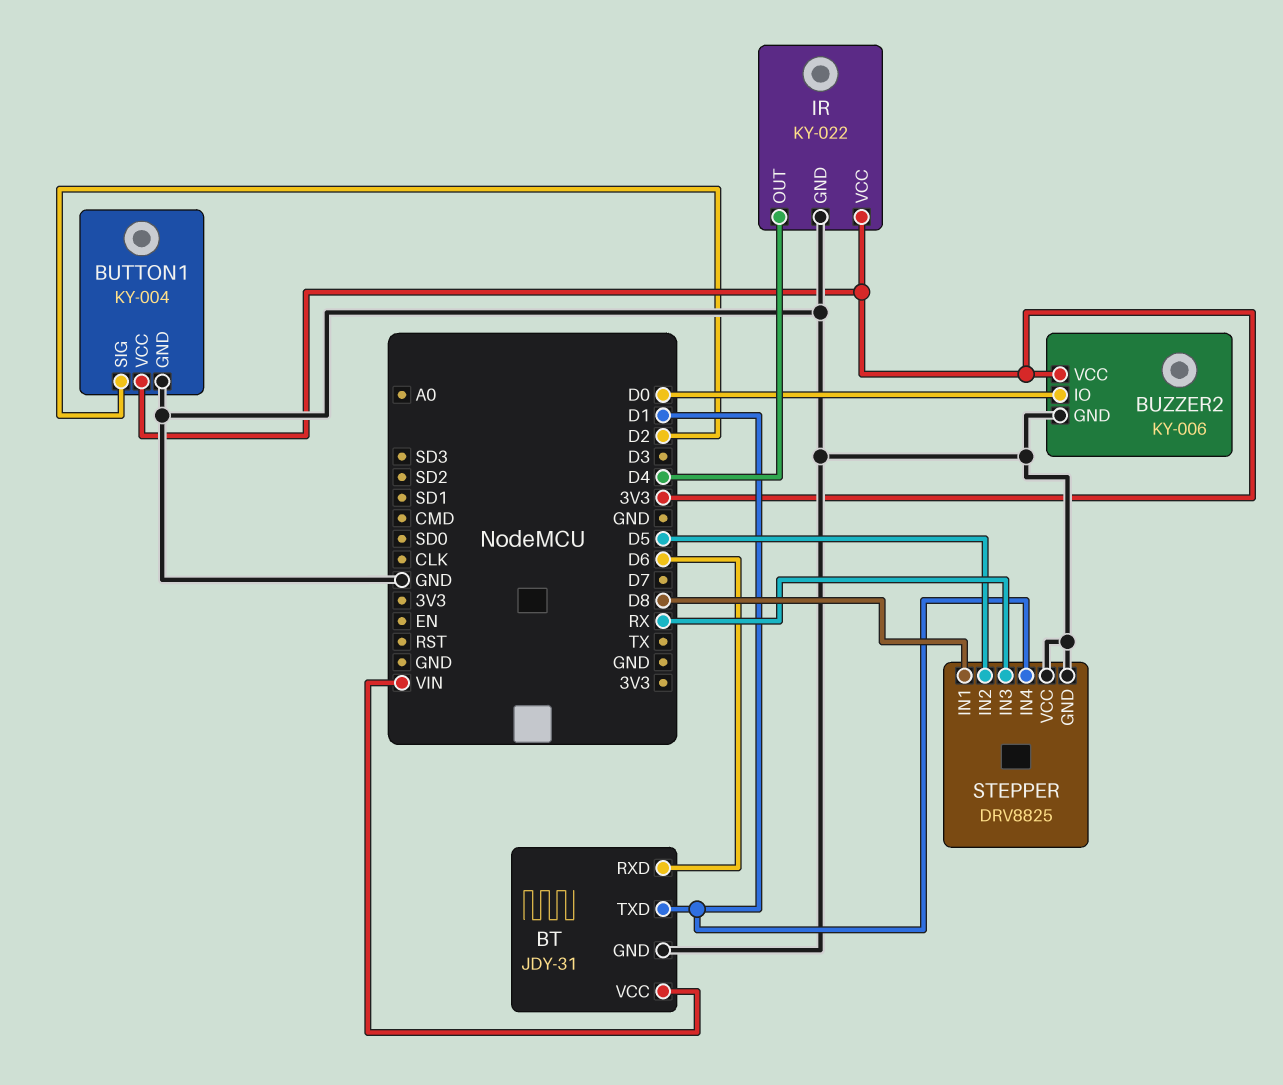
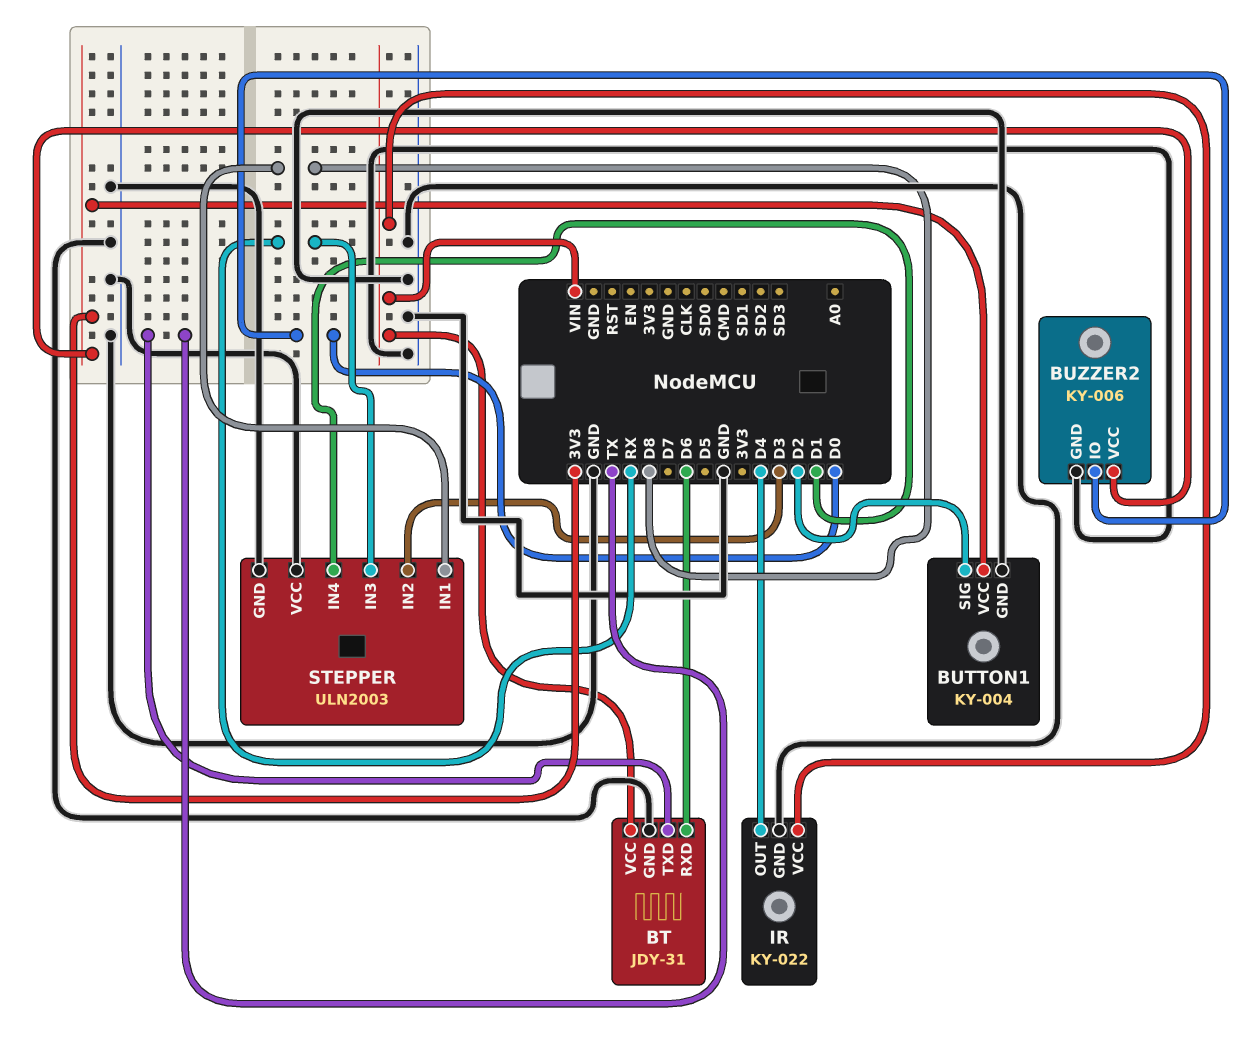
BT pin TXD: D1 -> TX
IR pin VCC: 3V3 -> VIN
STEPPER: DRV8825 -> ULN2003
STEPPER pin IN2: D5 -> D3

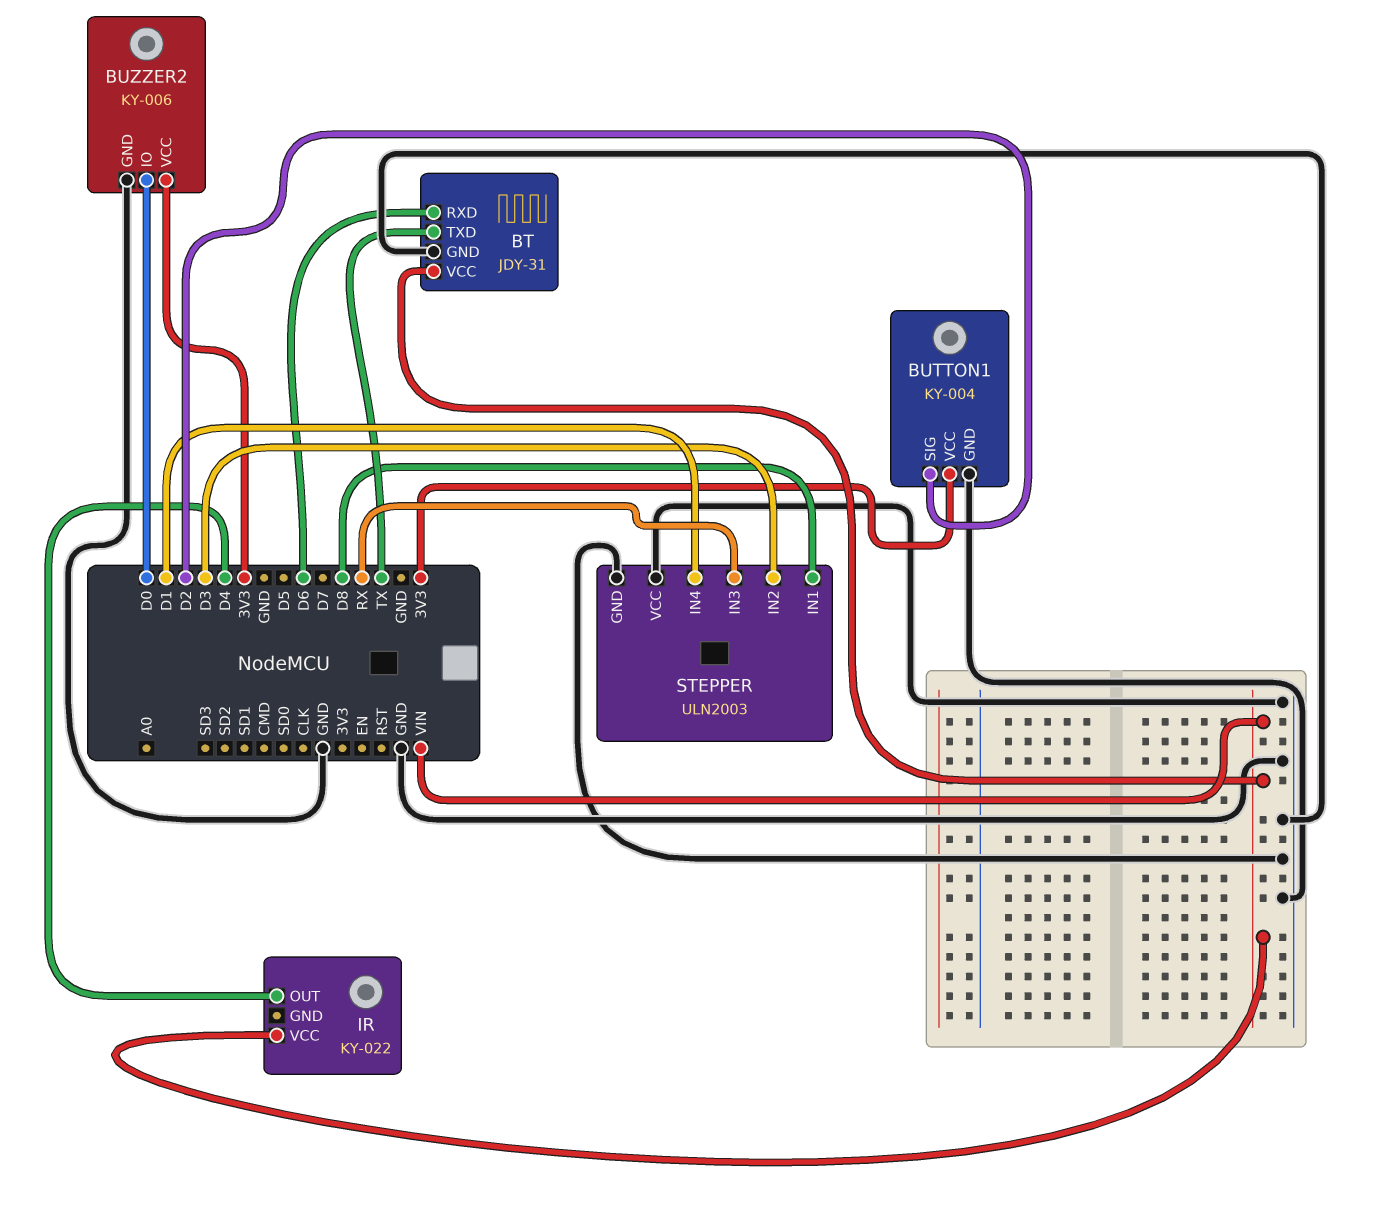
IR pin GND: GND -> none

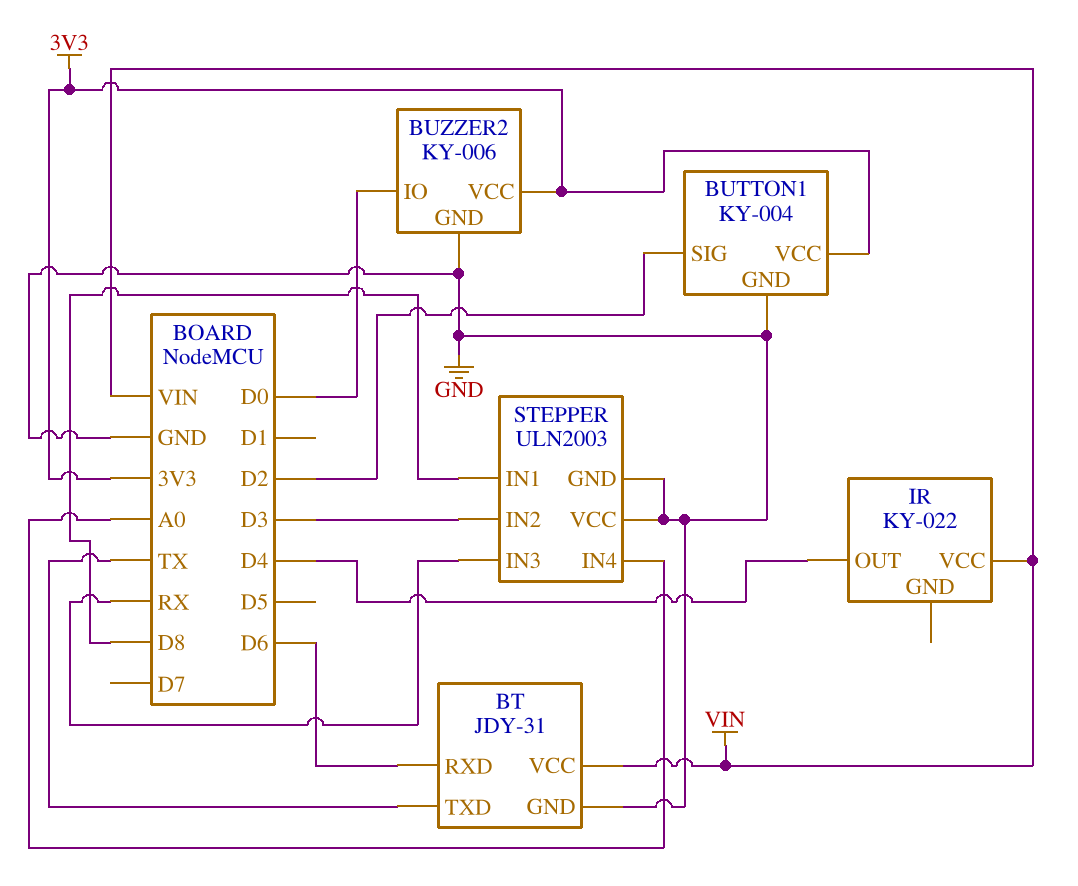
STEPPER pin IN4: D1 -> A0

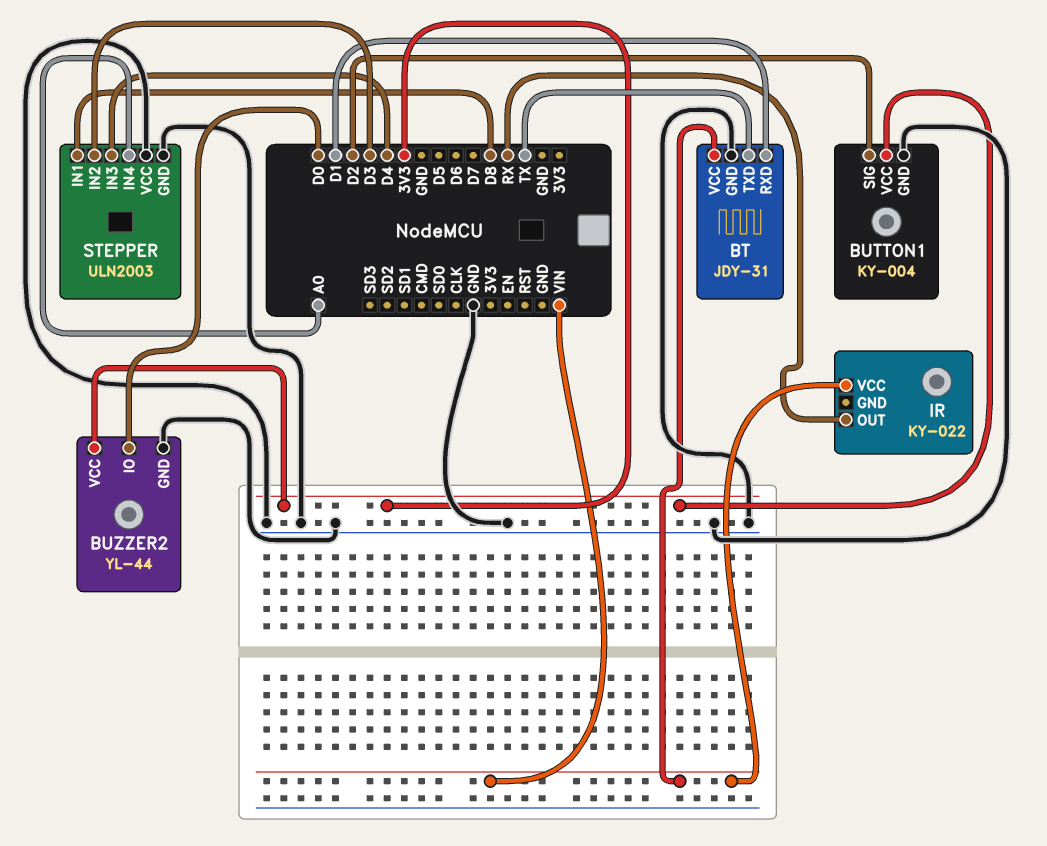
BT pin RXD: D6 -> D1
BUZZER2: KY-006 -> YL-44
IR pin OUT: D4 -> RX
STEPPER pin IN3: RX -> D4

